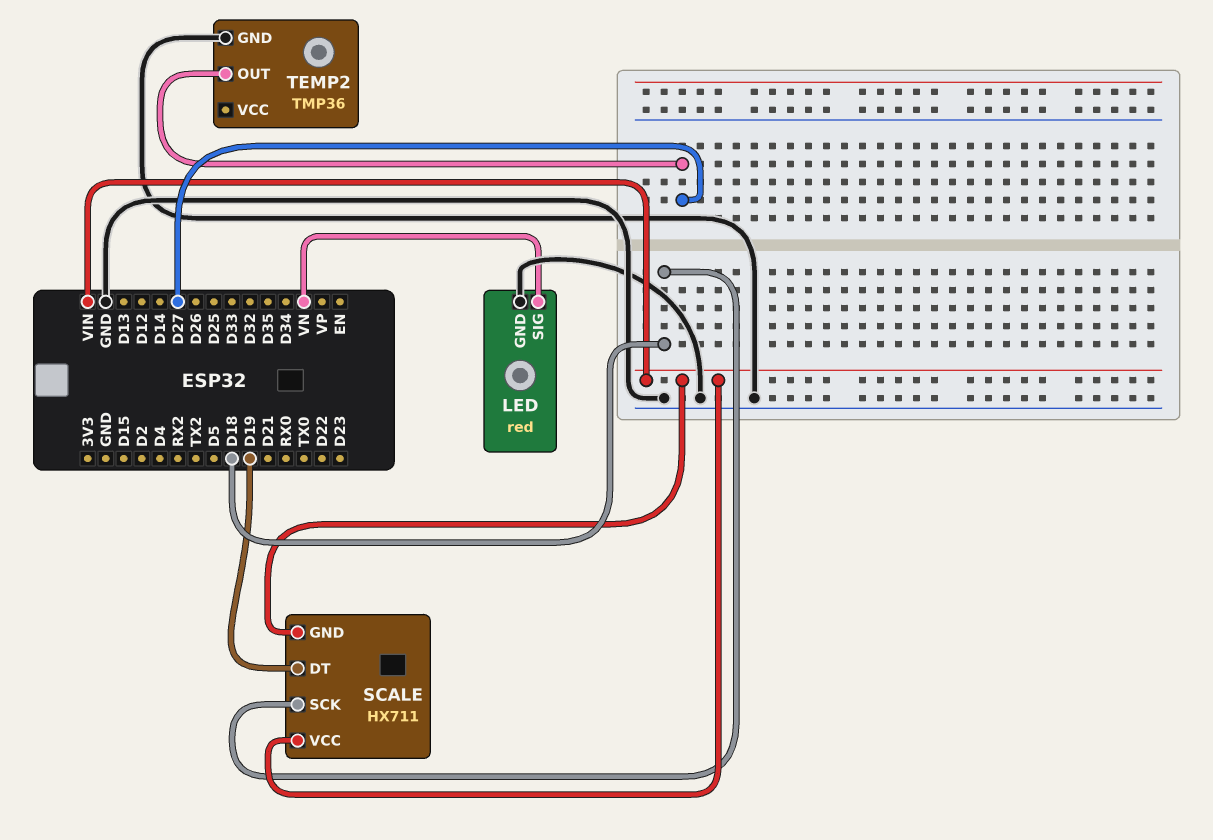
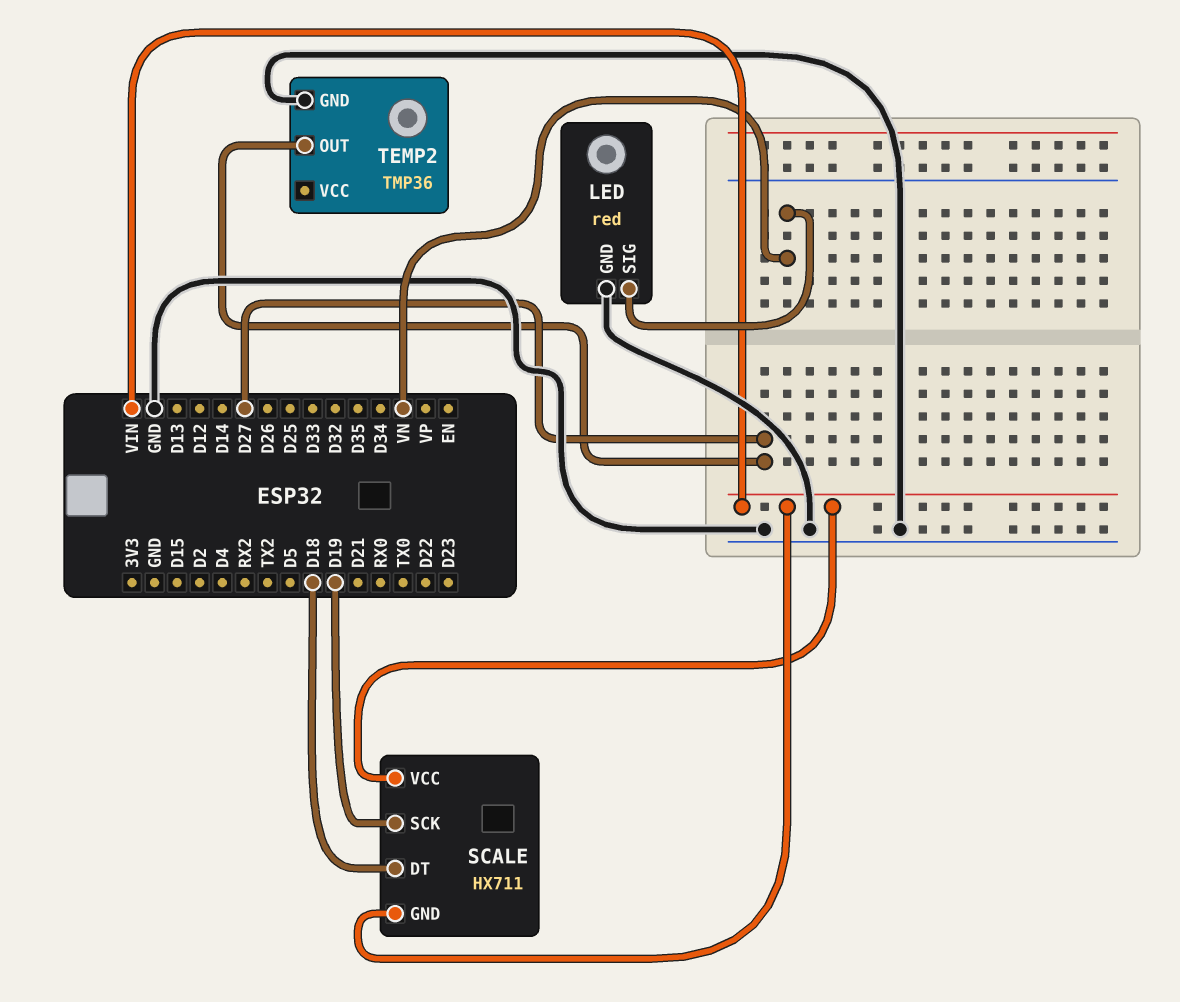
SCALE pin DT: D19 -> D18
SCALE pin SCK: D18 -> D19

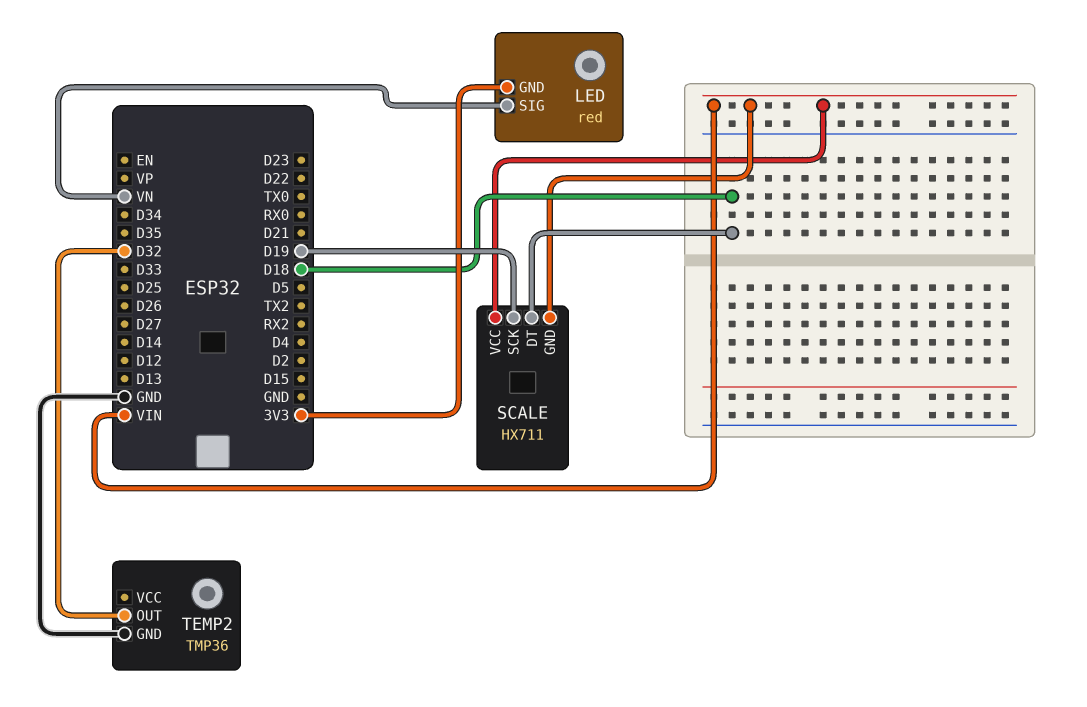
LED pin GND: GND -> 3V3
TEMP2 pin OUT: D27 -> D32

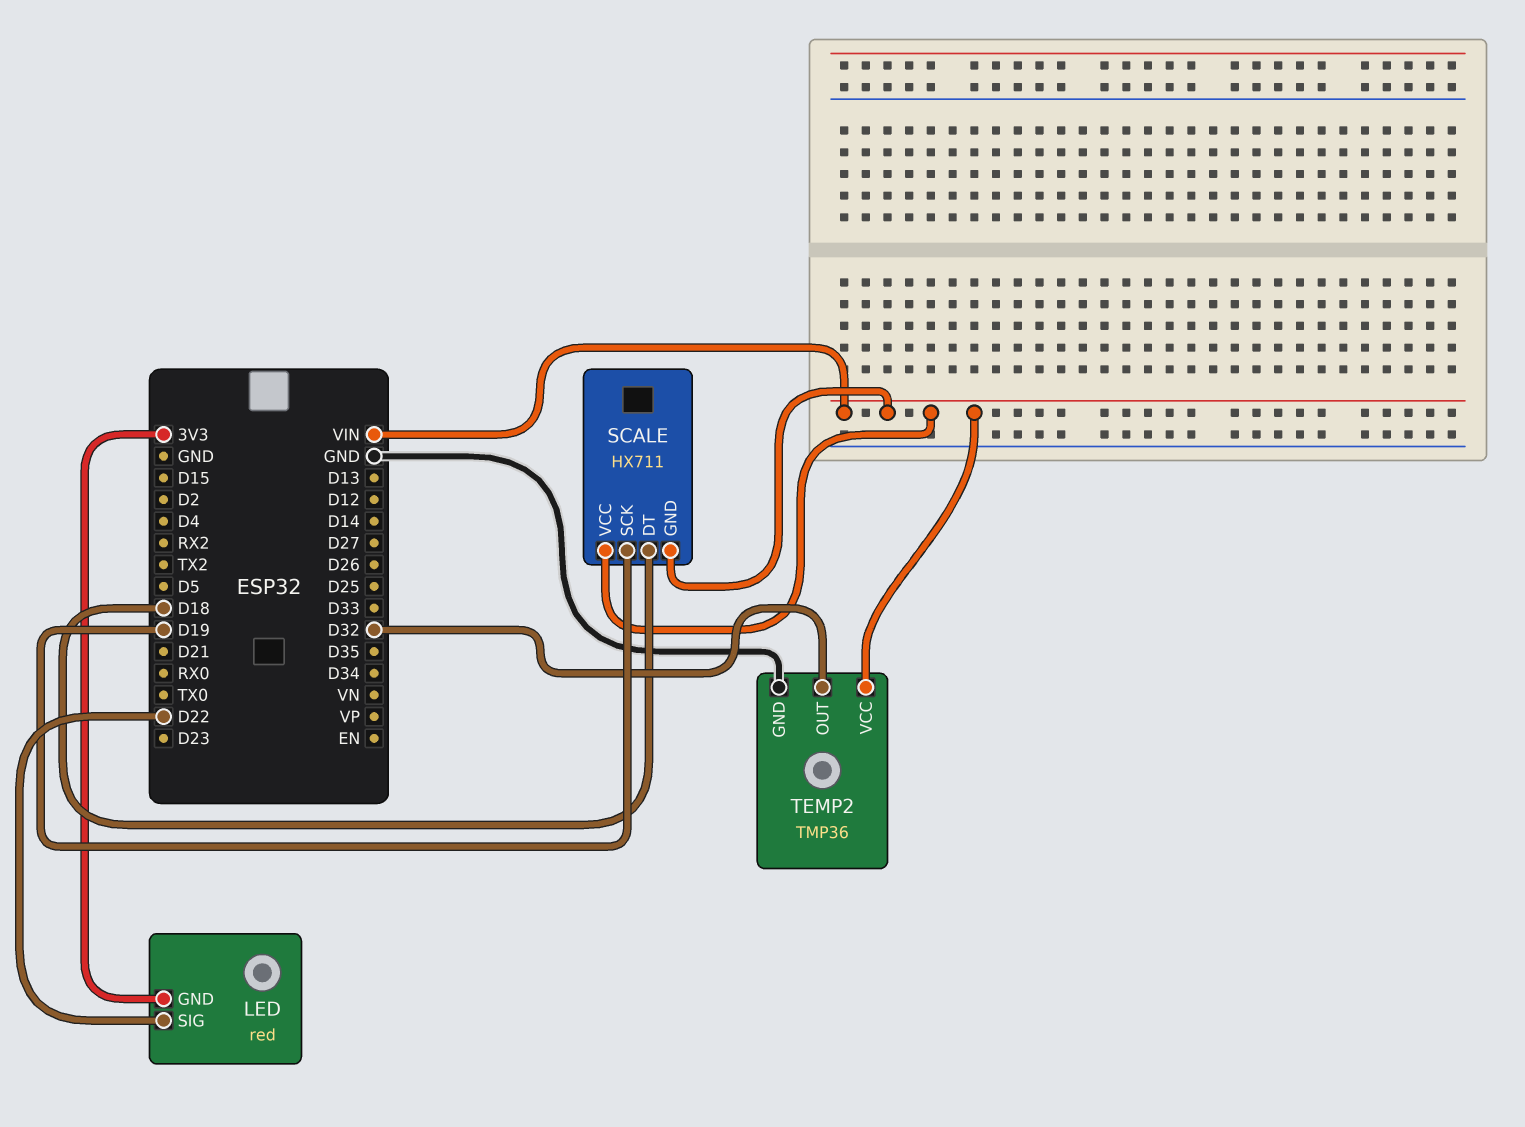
LED pin SIG: VN -> D22
TEMP2 pin VCC: none -> VIN

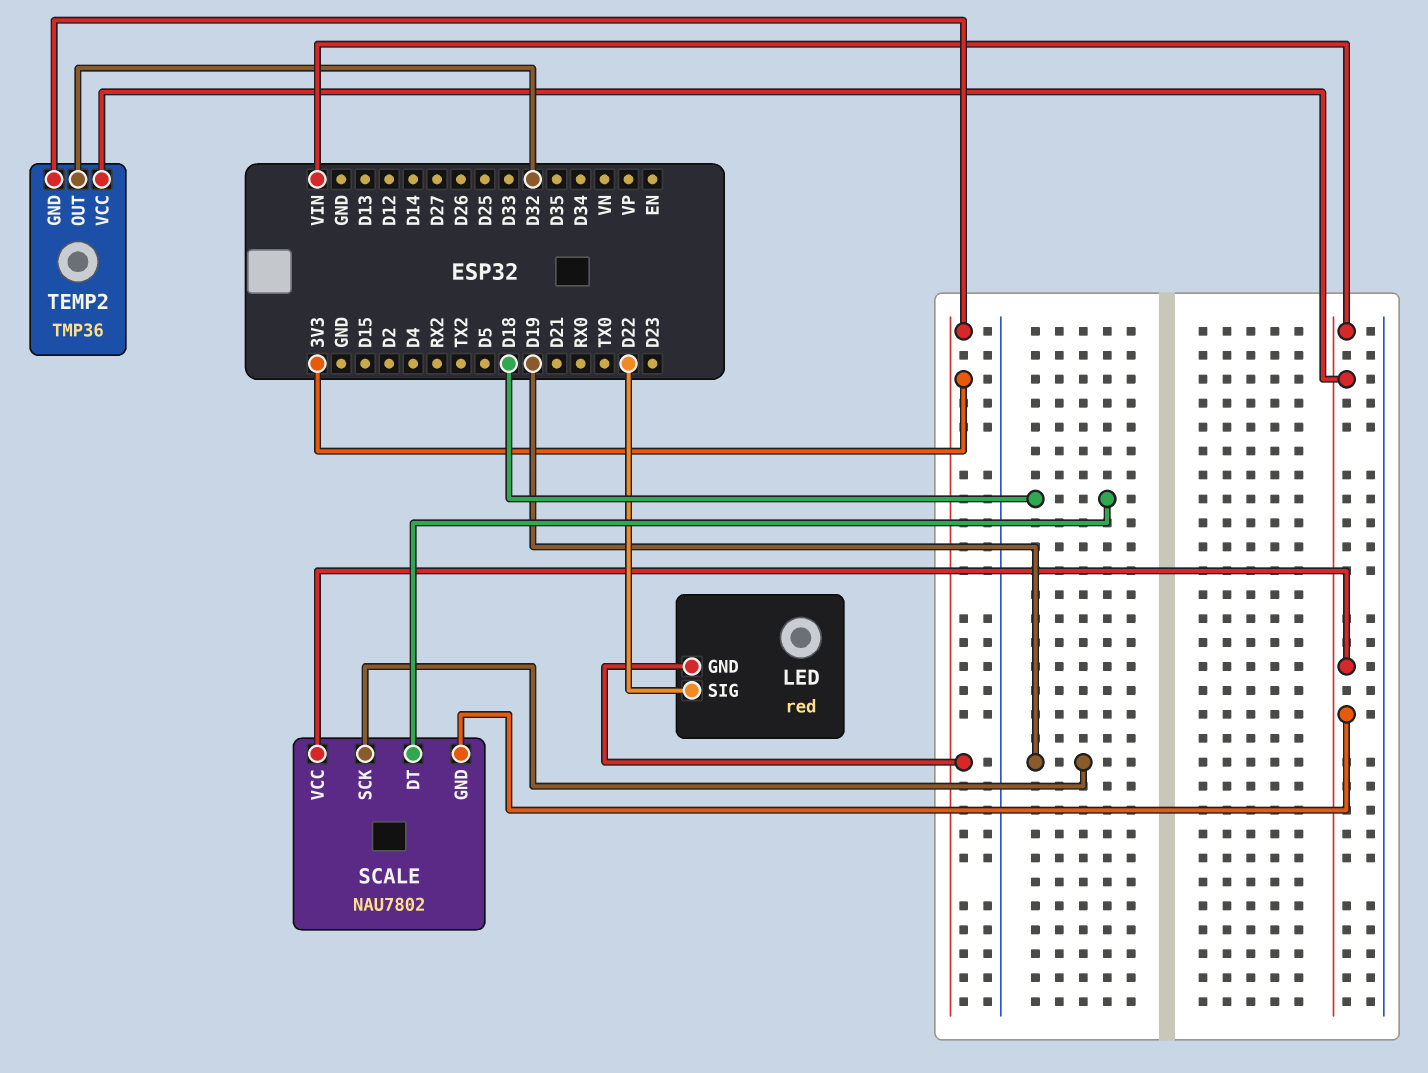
SCALE: HX711 -> NAU7802
TEMP2 pin GND: GND -> 3V3

